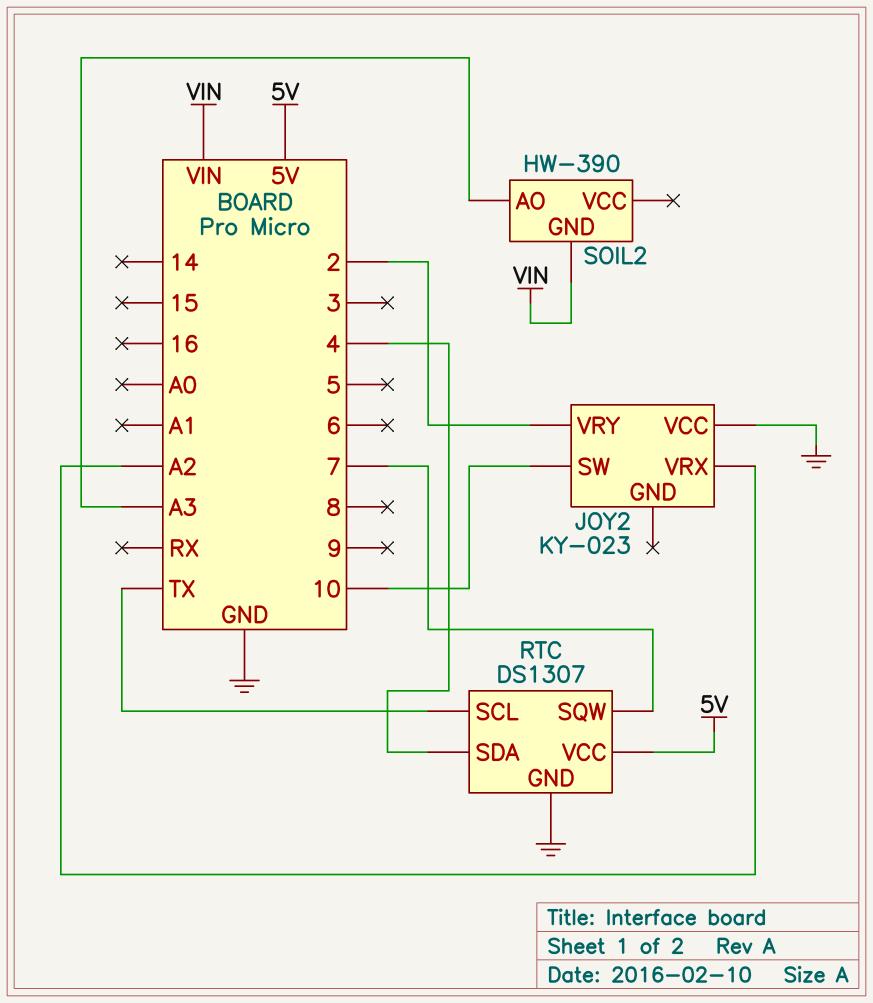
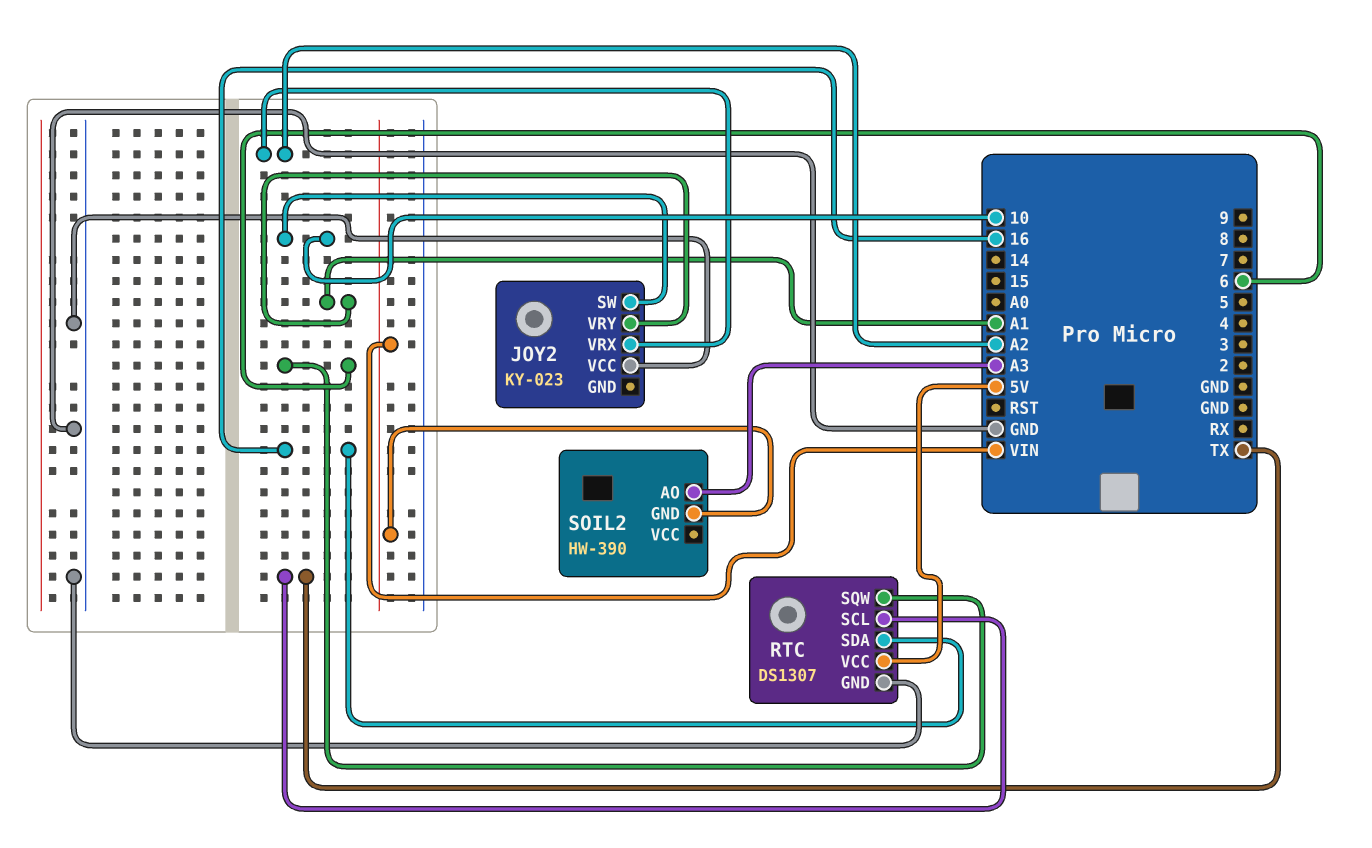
JOY2 pin VRY: 2 -> A1
RTC pin SDA: 4 -> 16
RTC pin SQW: 7 -> 6

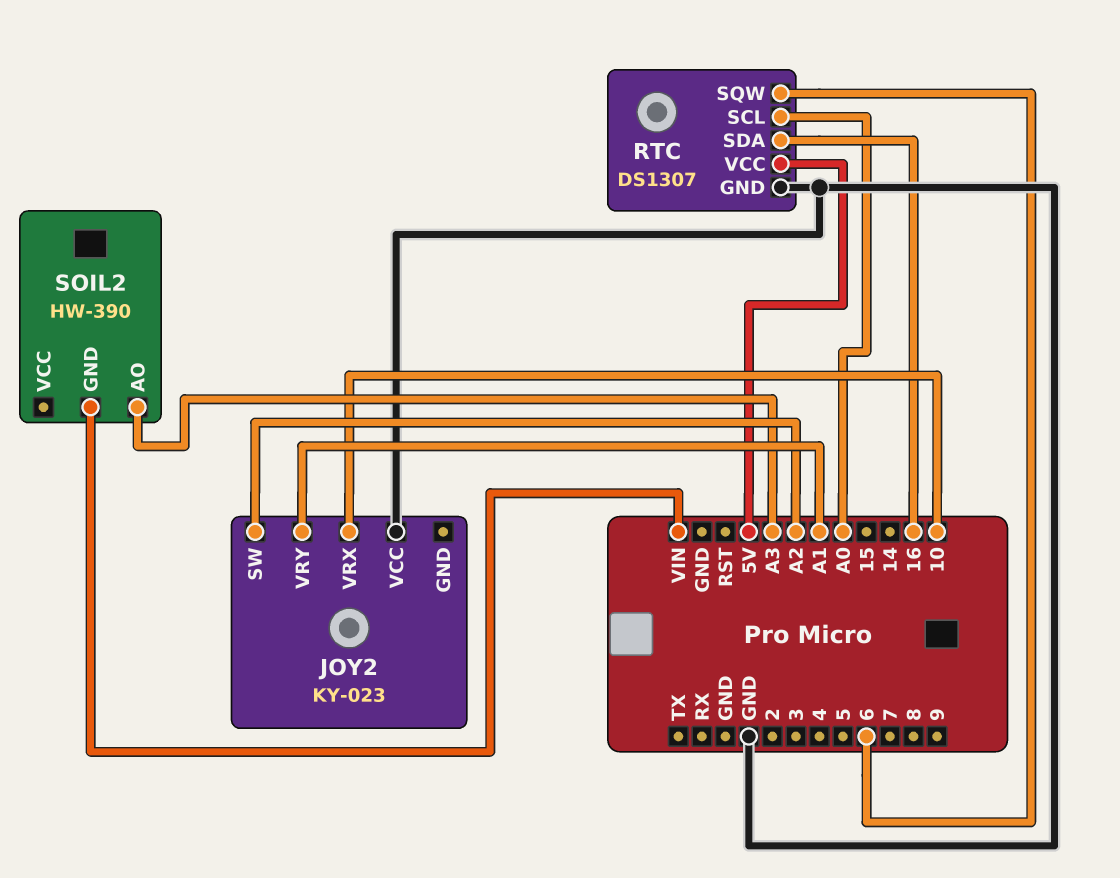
JOY2 pin SW: 10 -> A2
JOY2 pin VRX: A2 -> 10
RTC pin SCL: TX -> A0

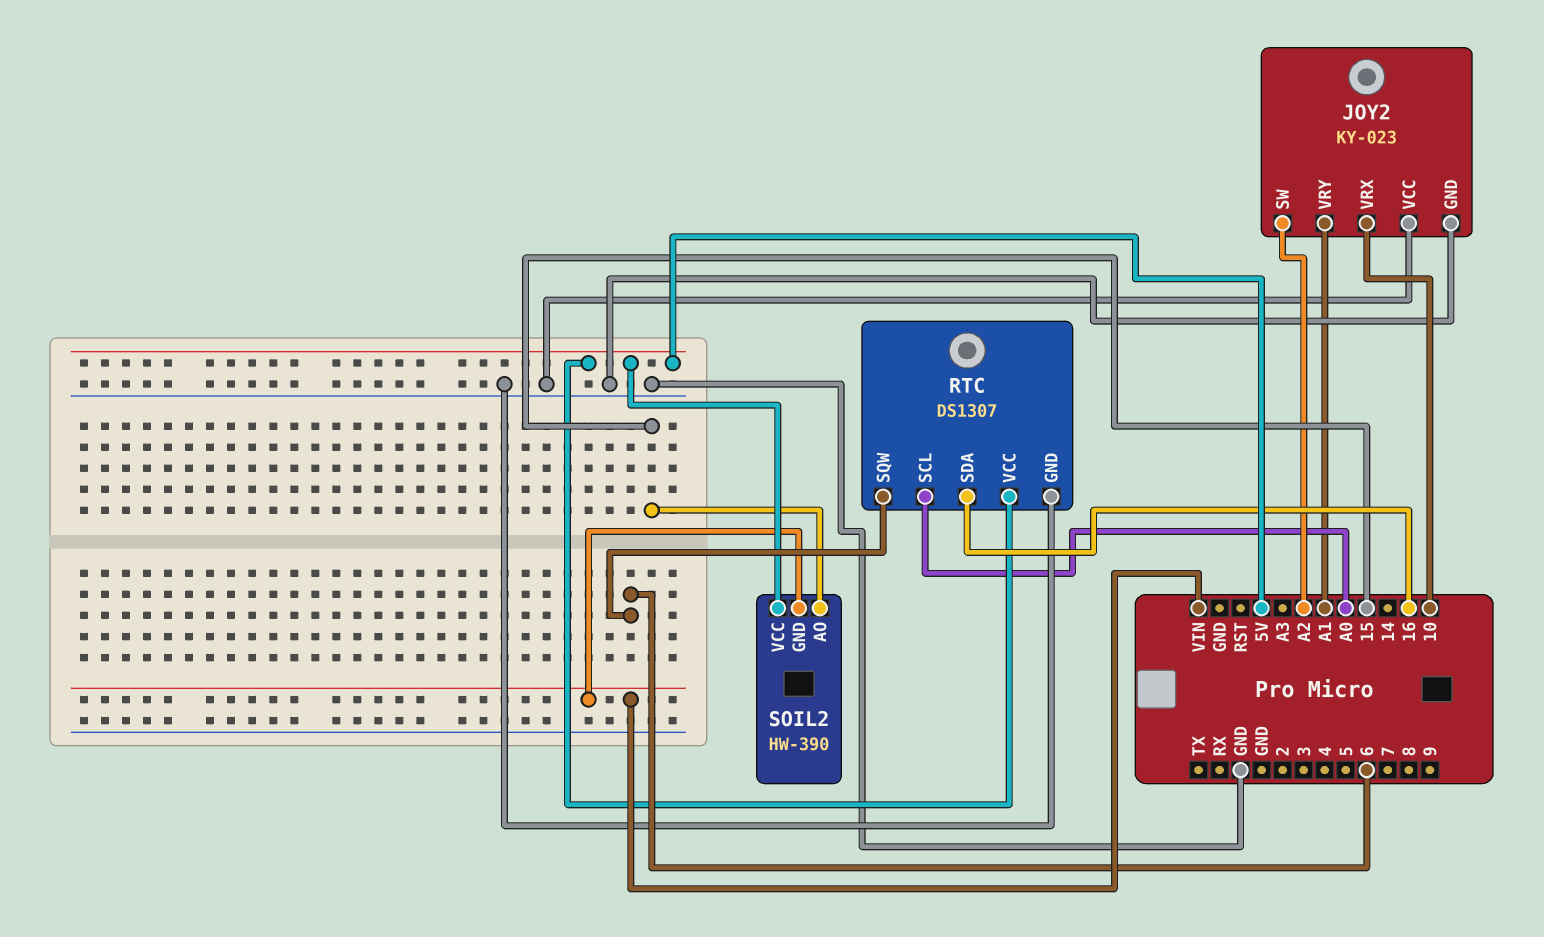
JOY2 pin GND: none -> GND
SOIL2 pin AO: A3 -> 15
SOIL2 pin VCC: none -> 5V

